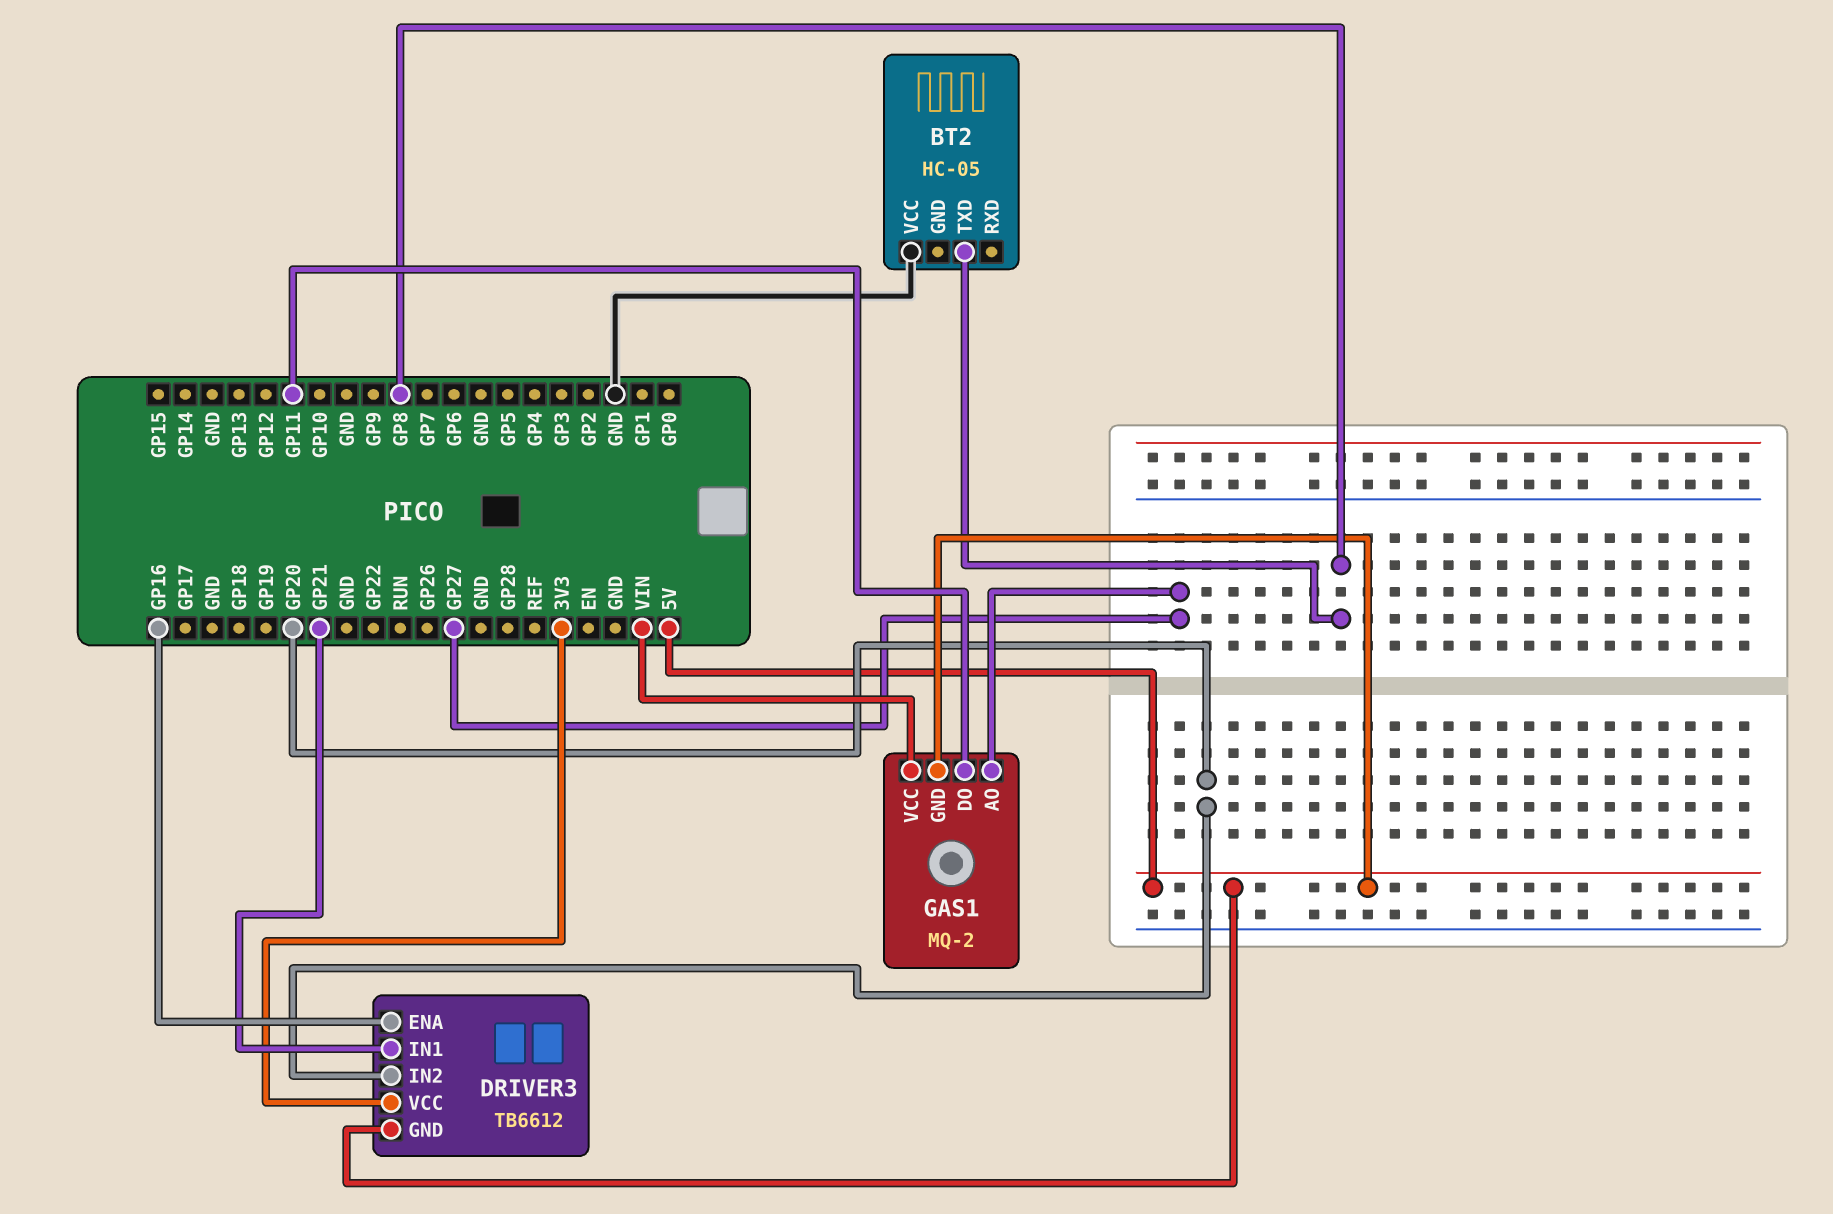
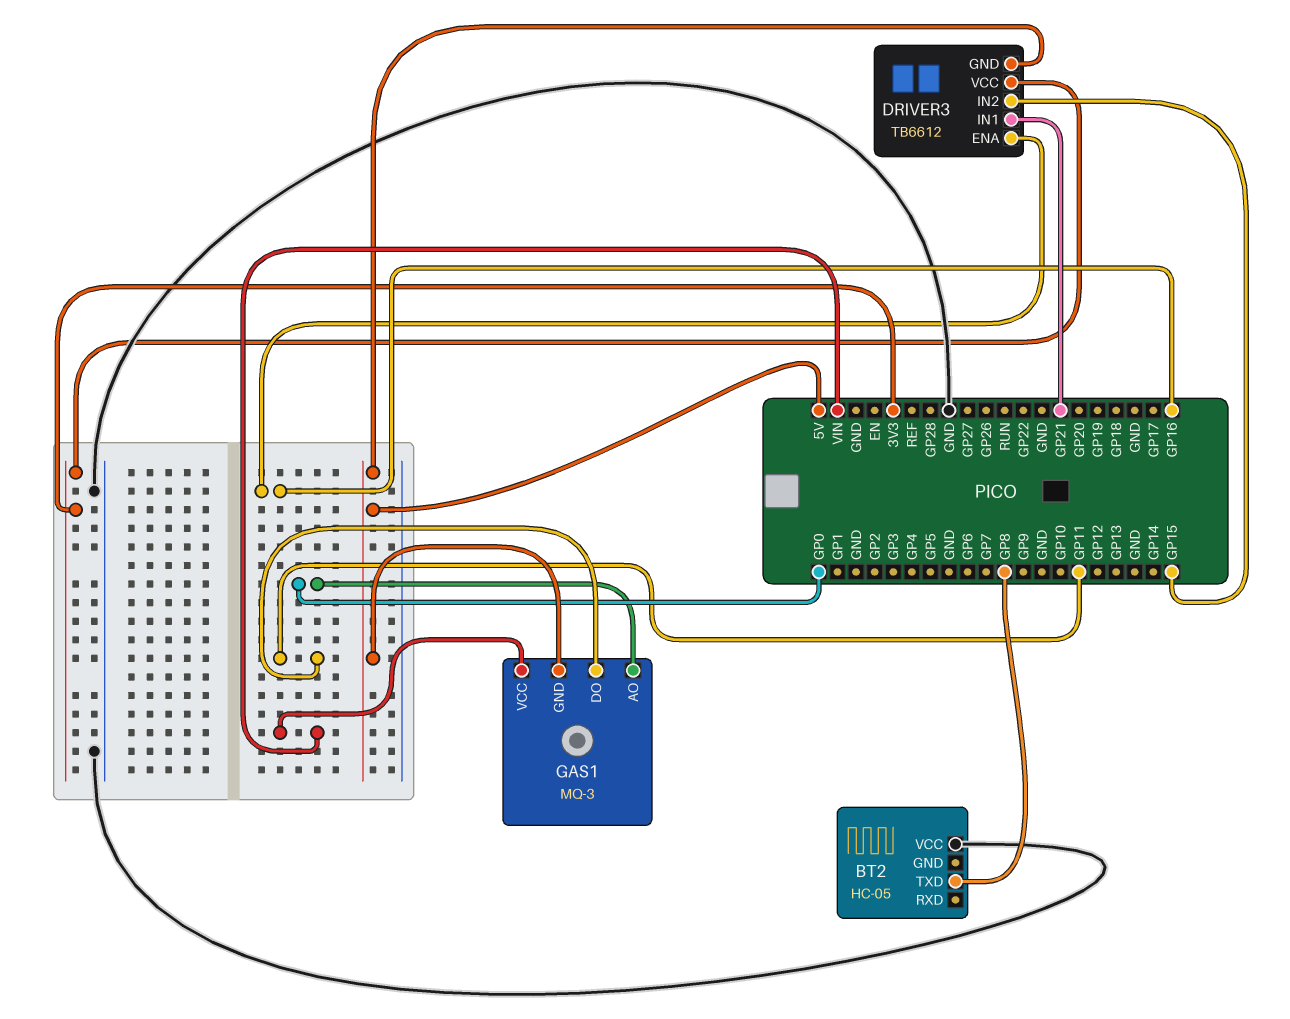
DRIVER3 pin IN2: GP20 -> GP15
GAS1: MQ-2 -> MQ-3
GAS1 pin AO: GP27 -> GP0

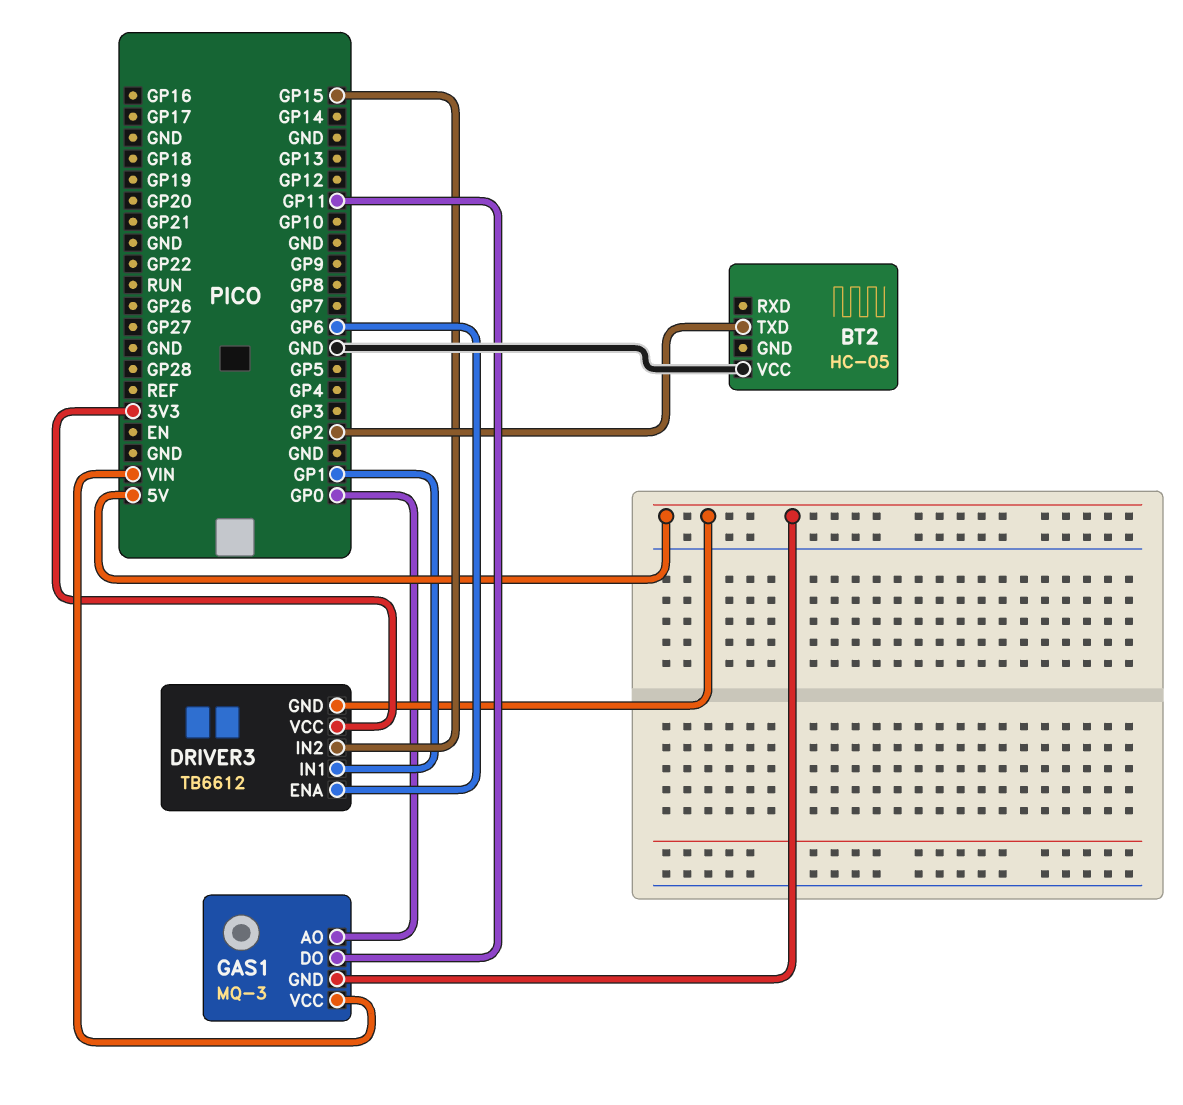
BT2 pin TXD: GP8 -> GP2
DRIVER3 pin ENA: GP16 -> GP6
DRIVER3 pin IN1: GP21 -> GP1

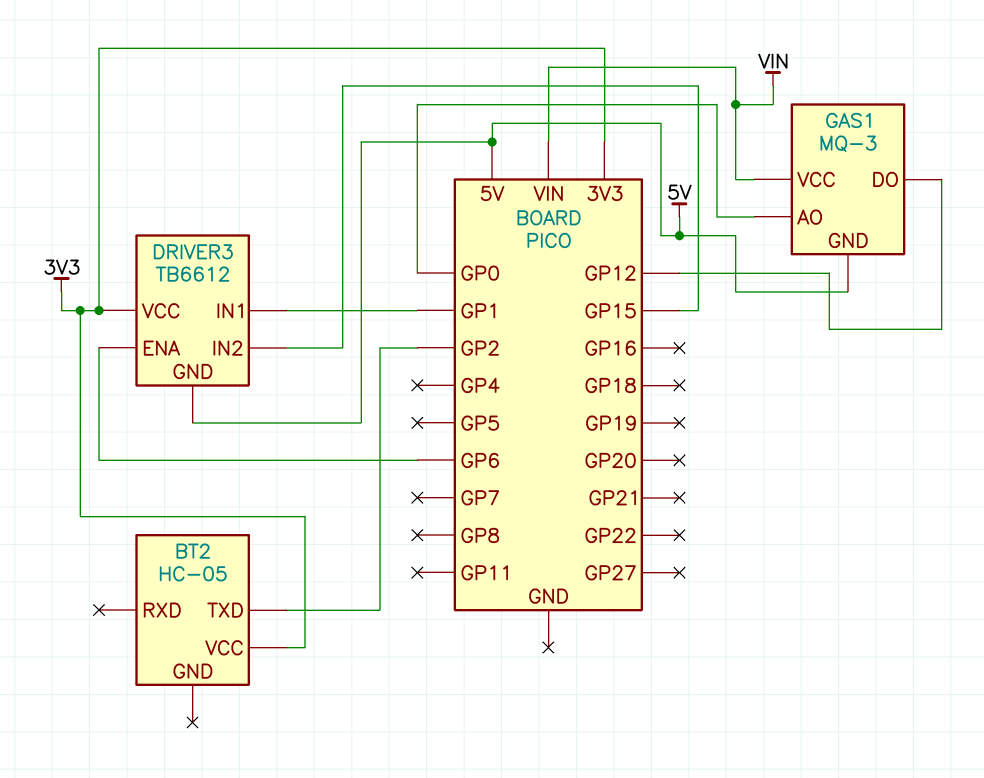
BT2 pin VCC: GND -> 3V3
GAS1 pin DO: GP11 -> GP12

